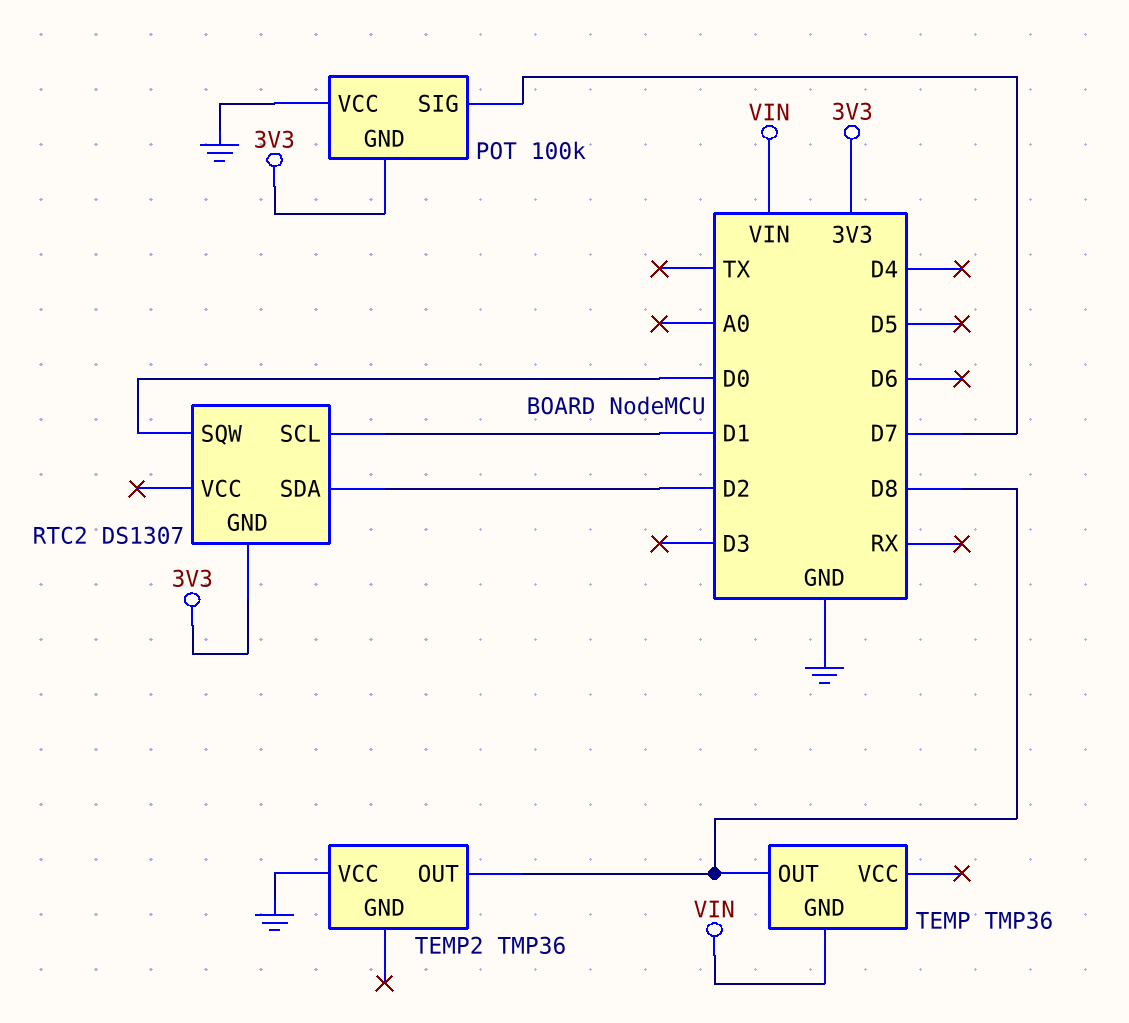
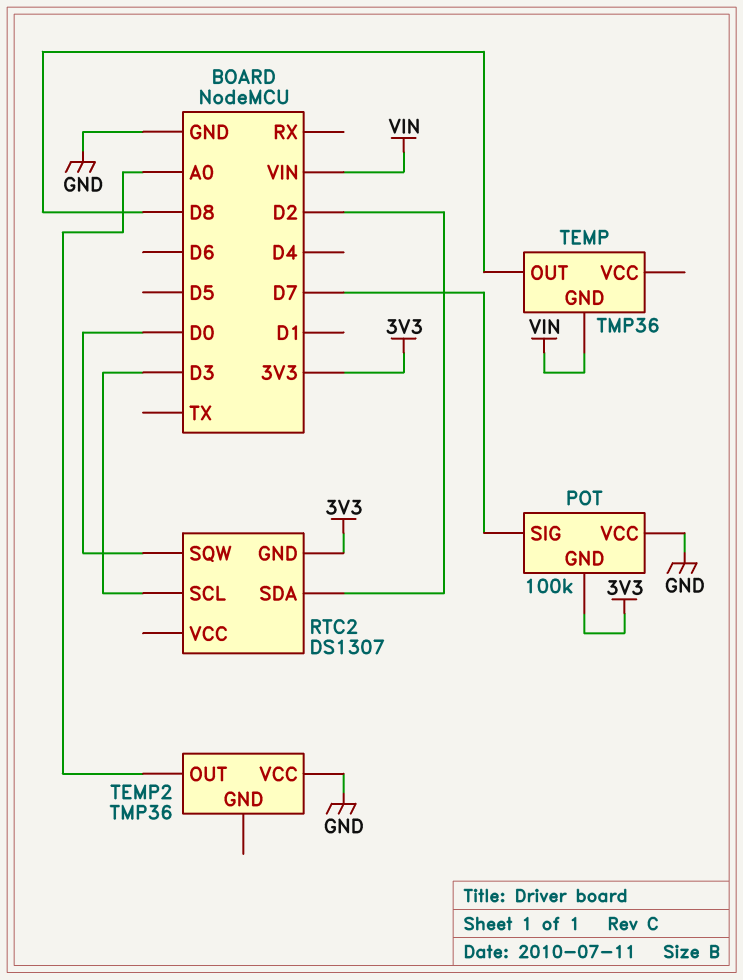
RTC2 pin SCL: D1 -> D3
TEMP2 pin OUT: D8 -> A0

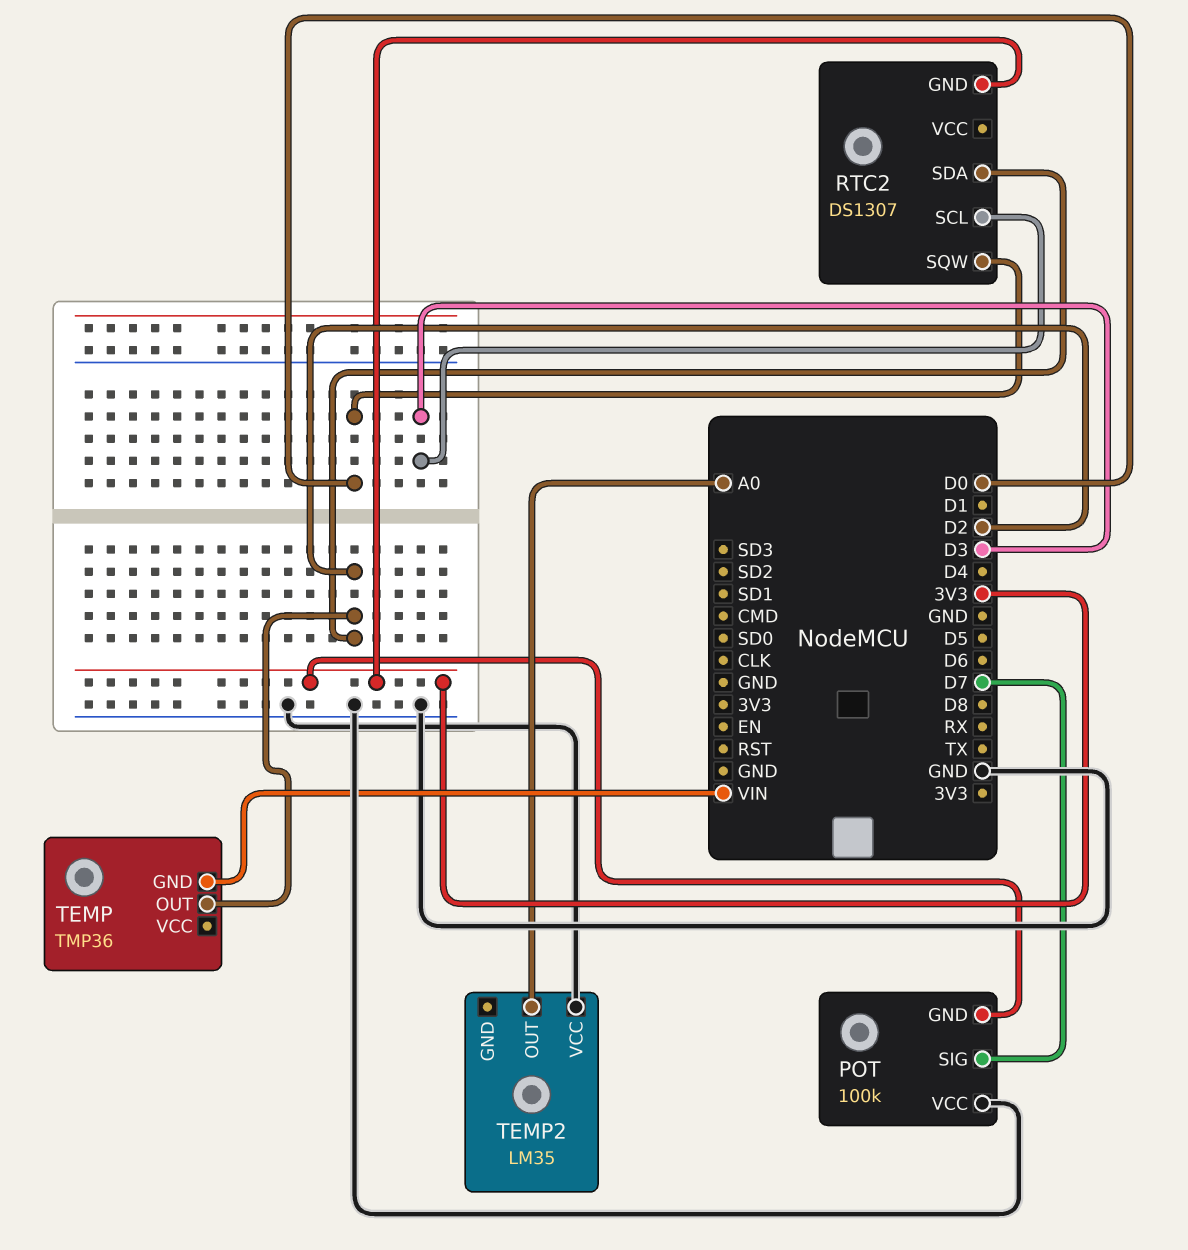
TEMP pin OUT: D8 -> D2
TEMP2: TMP36 -> LM35

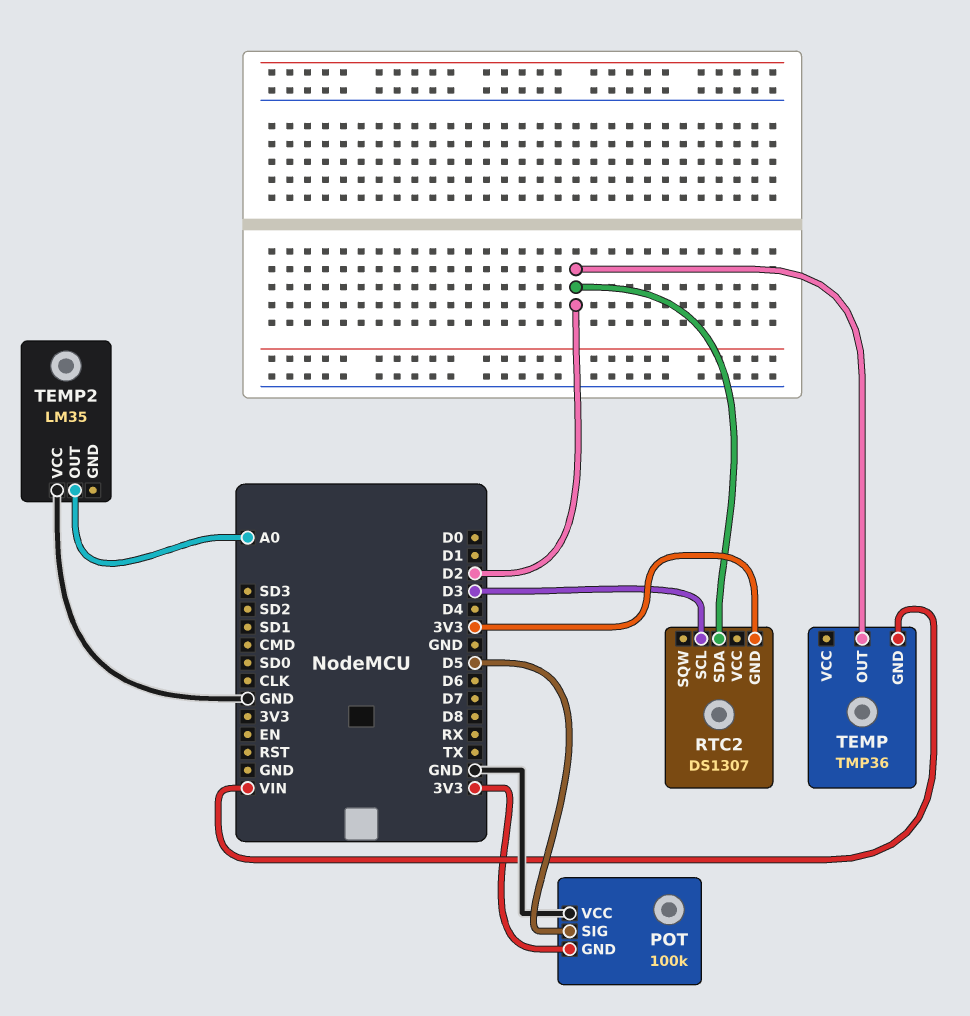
POT pin SIG: D7 -> D5
RTC2 pin SQW: D0 -> none

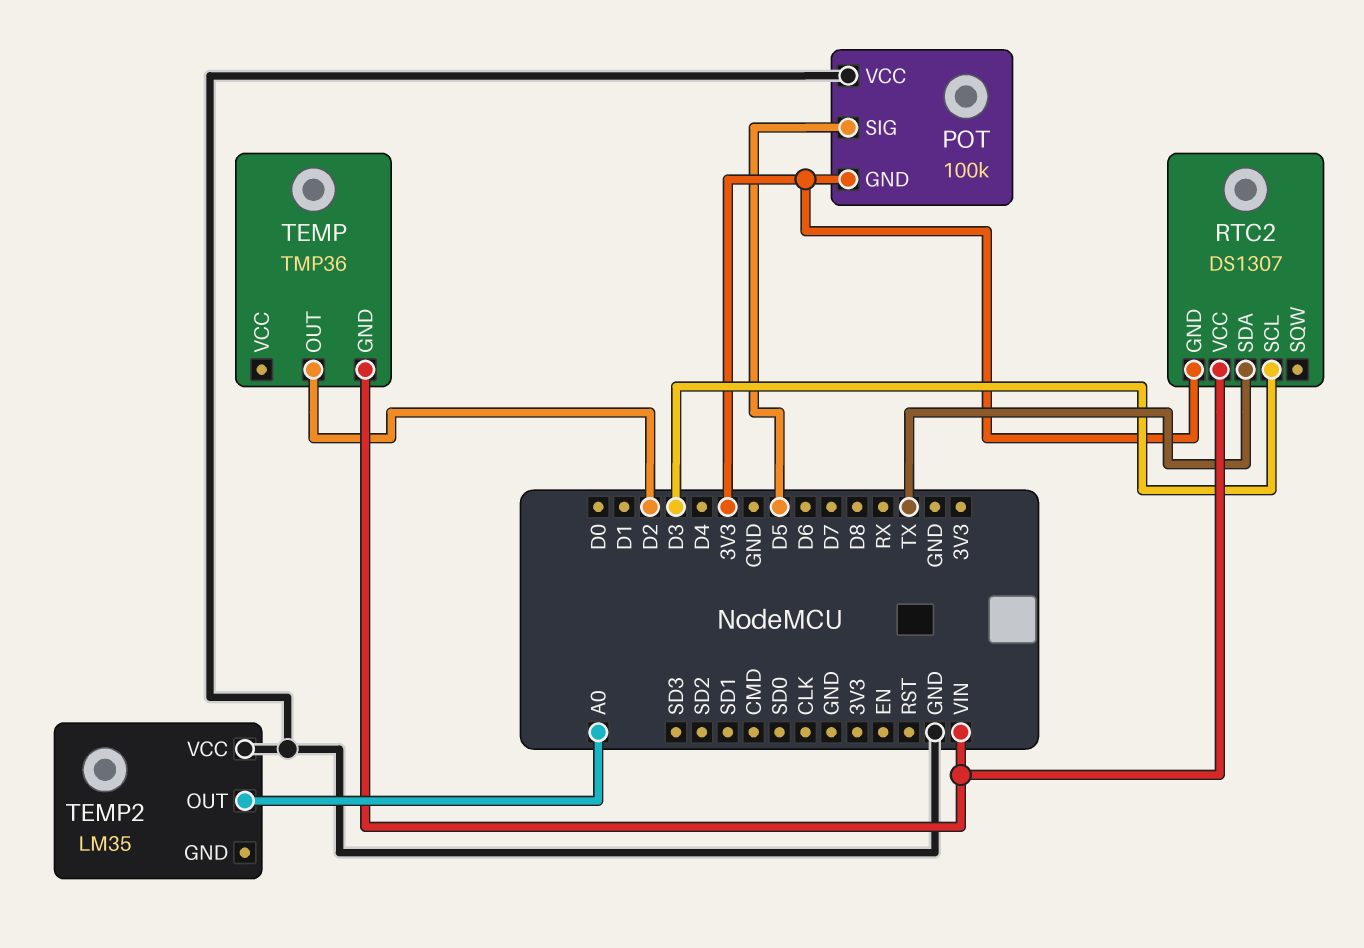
RTC2 pin SDA: D2 -> TX
RTC2 pin VCC: none -> VIN

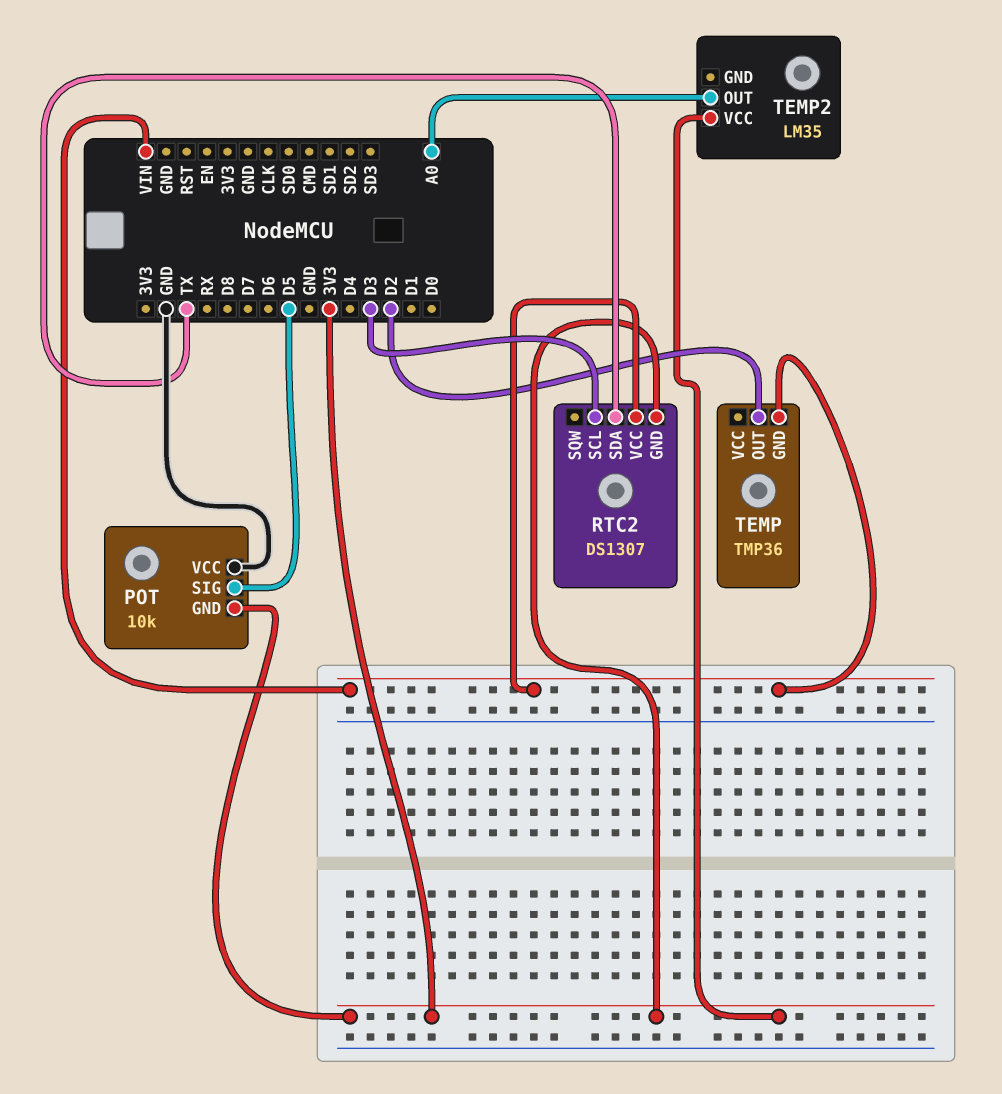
POT: 100k -> 10k
TEMP2 pin VCC: GND -> 3V3

